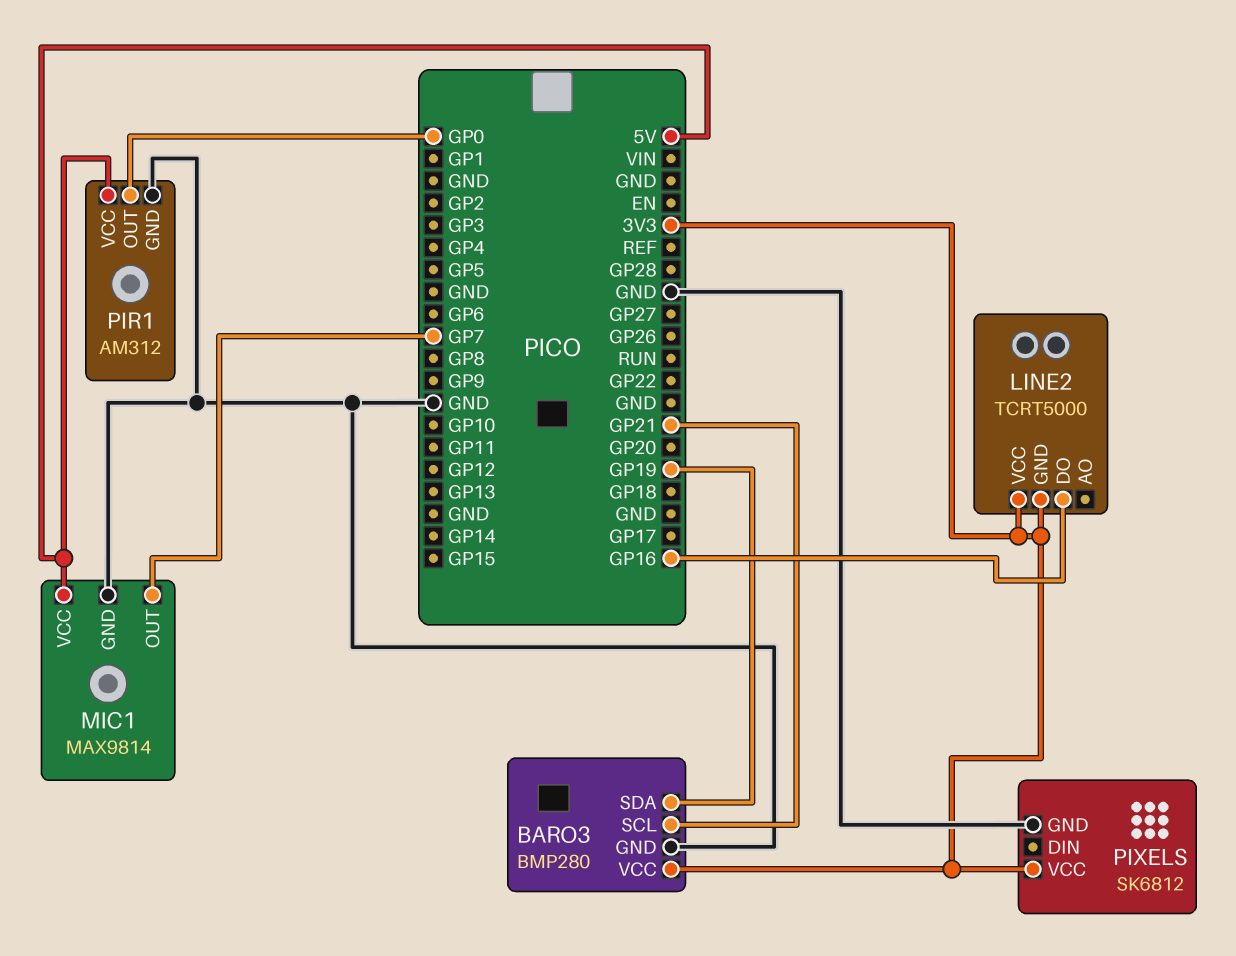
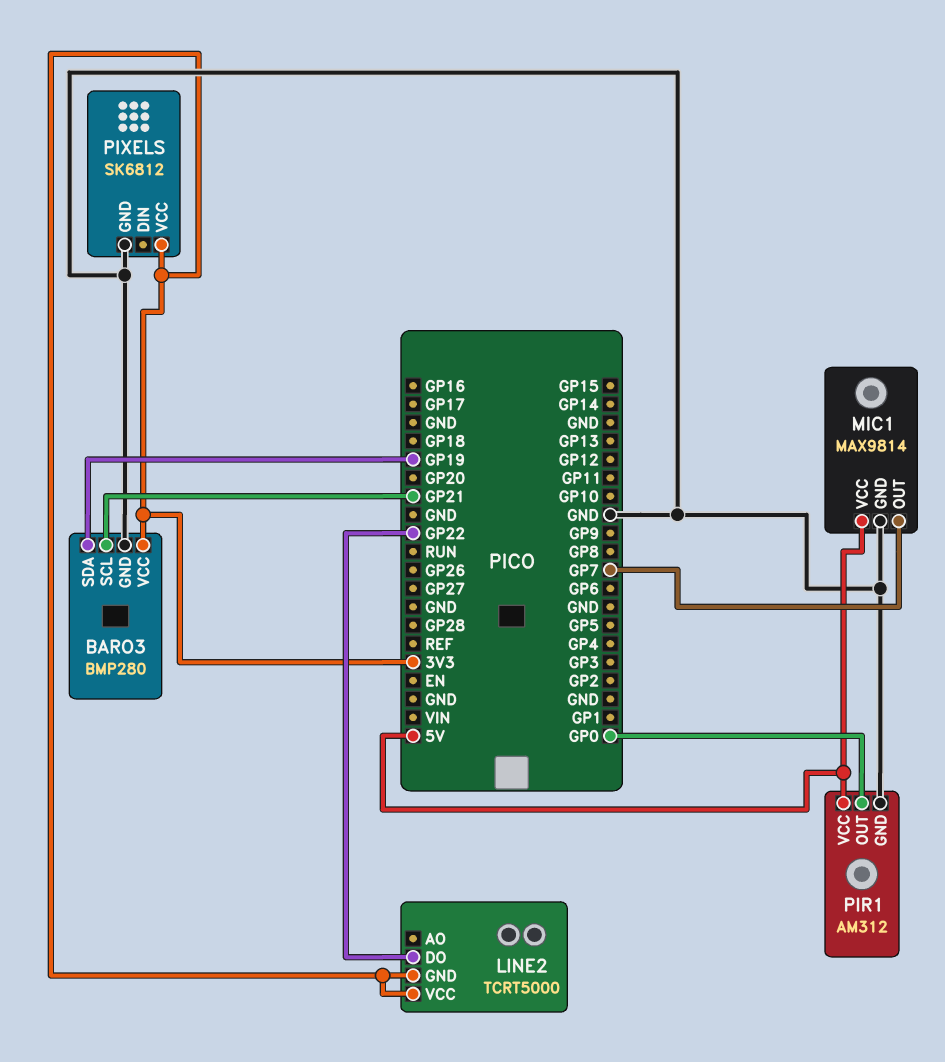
LINE2 pin DO: GP16 -> GP22

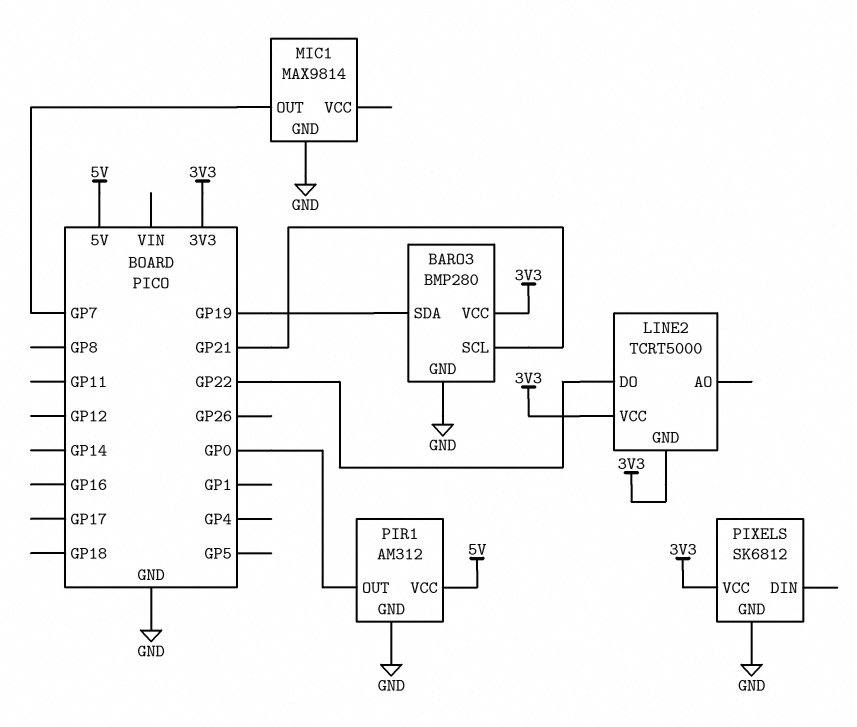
MIC1 pin VCC: 5V -> none

